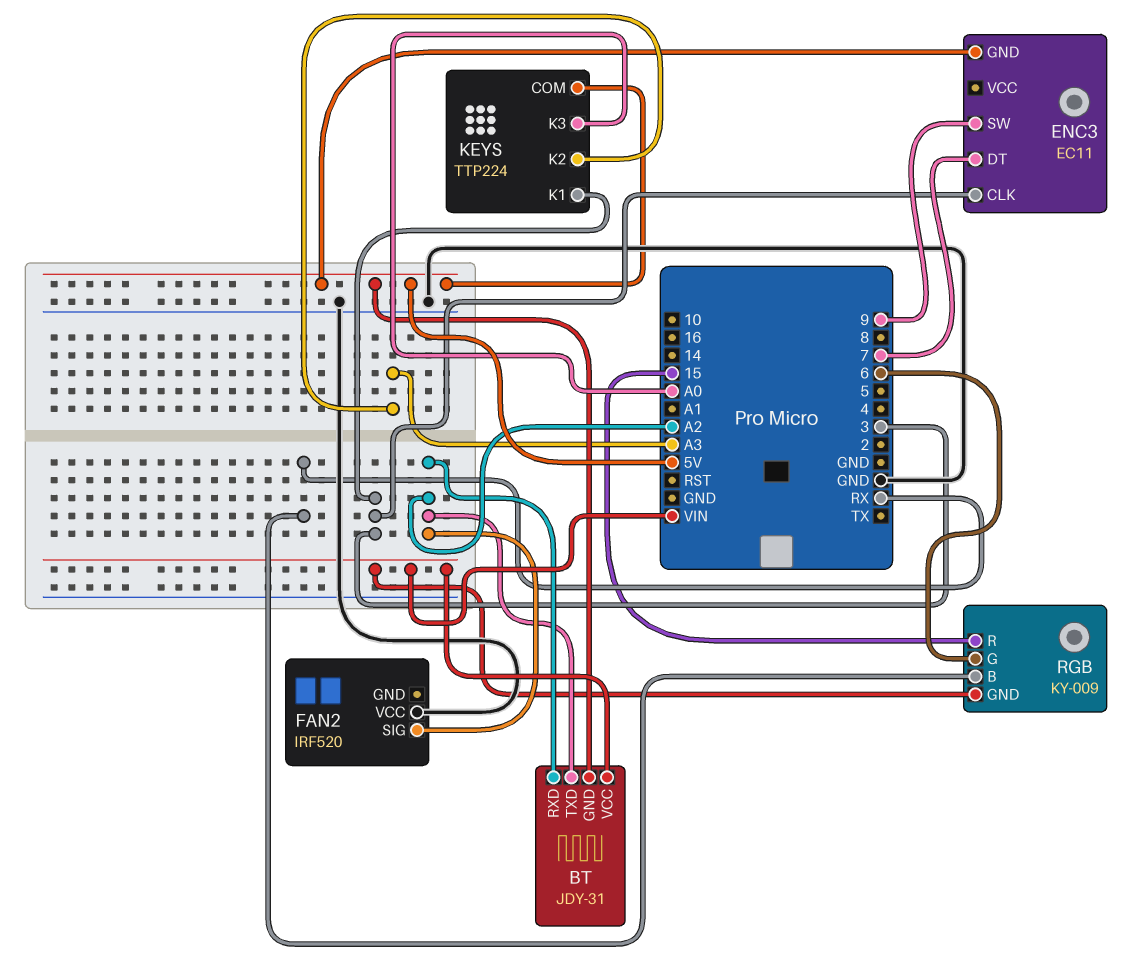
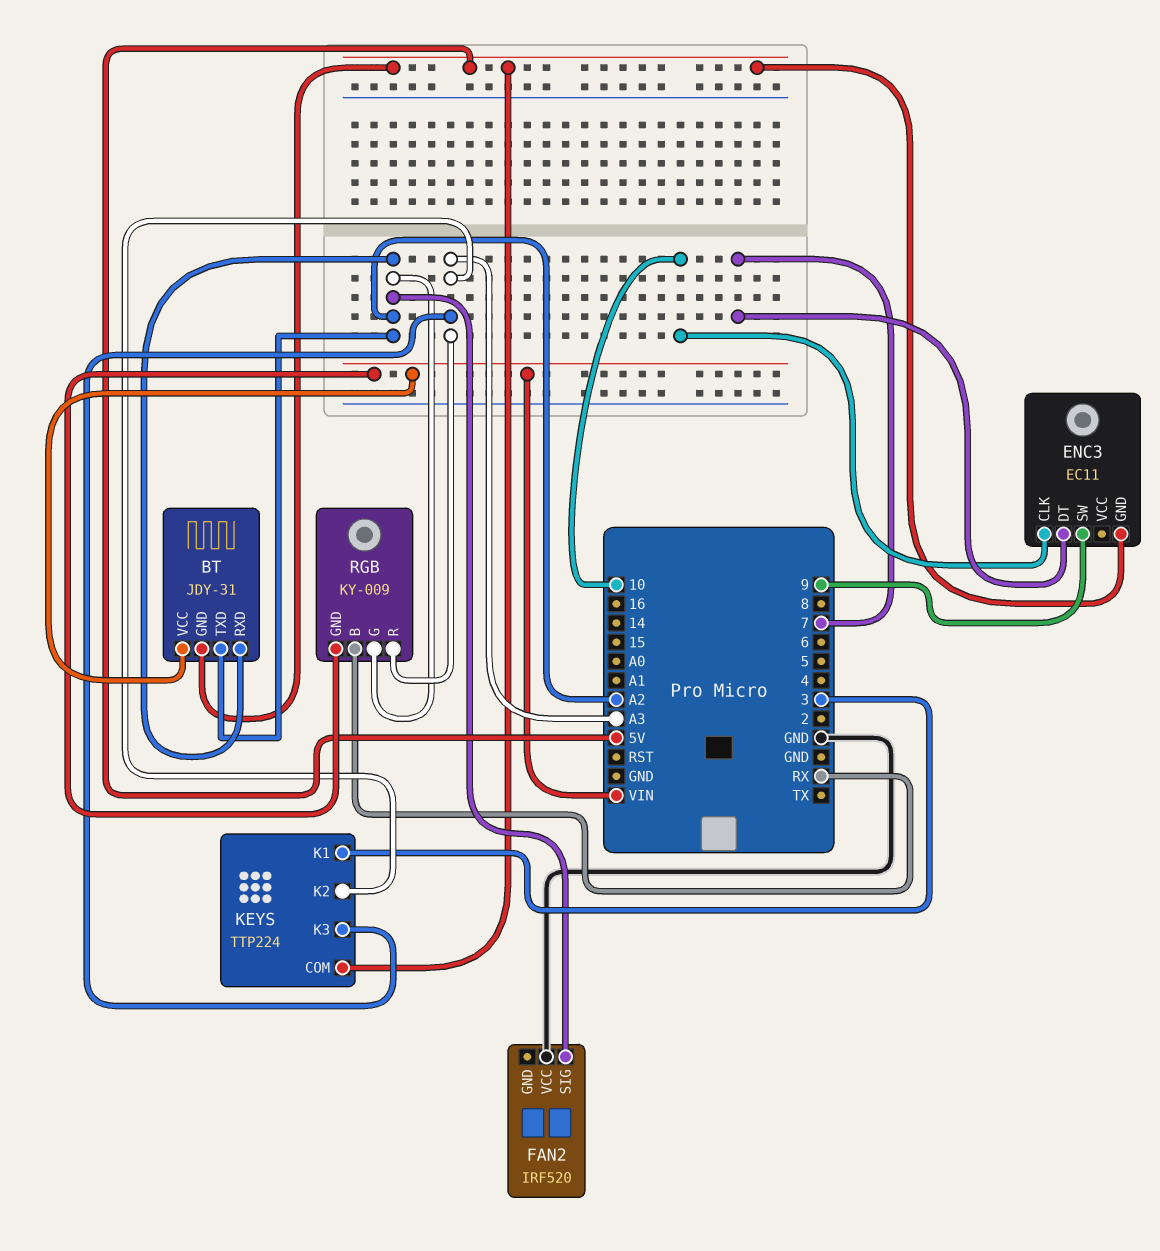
ENC3 pin CLK: 3 -> 10
KEYS pin K3: A0 -> A3
RGB pin G: 6 -> A2
RGB pin R: 15 -> A3

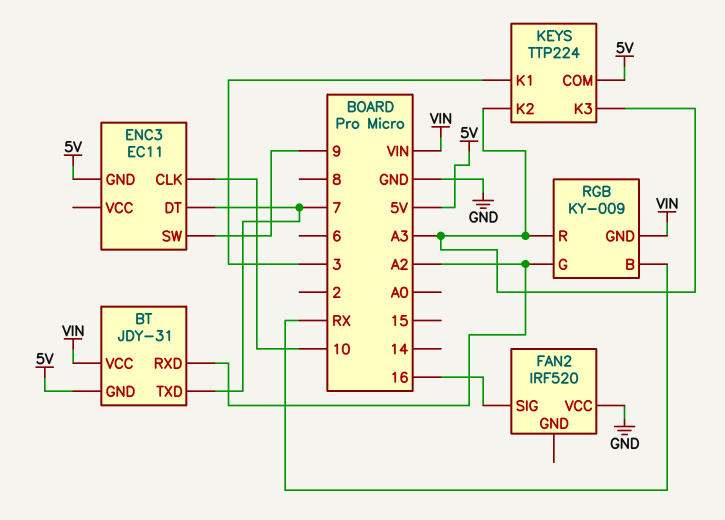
BT pin TXD: A2 -> 7
FAN2 pin SIG: A2 -> 16

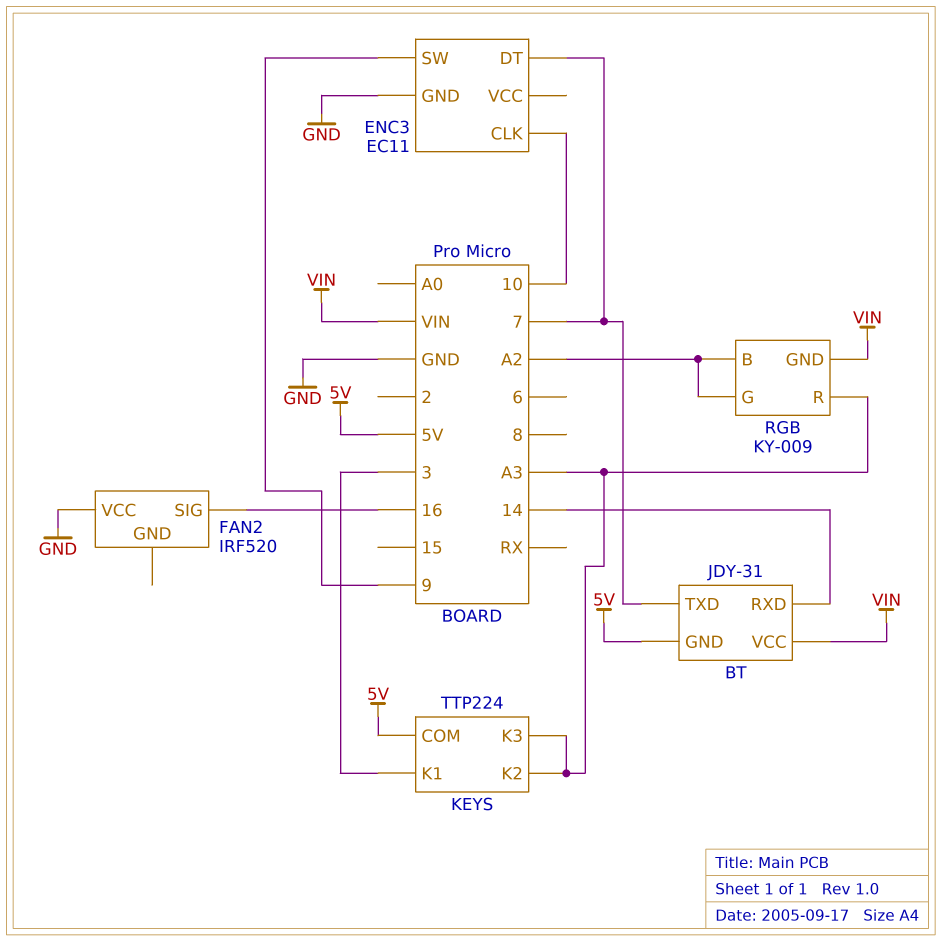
BT pin RXD: A2 -> 14
ENC3 pin GND: 5V -> GND
RGB pin B: RX -> A2

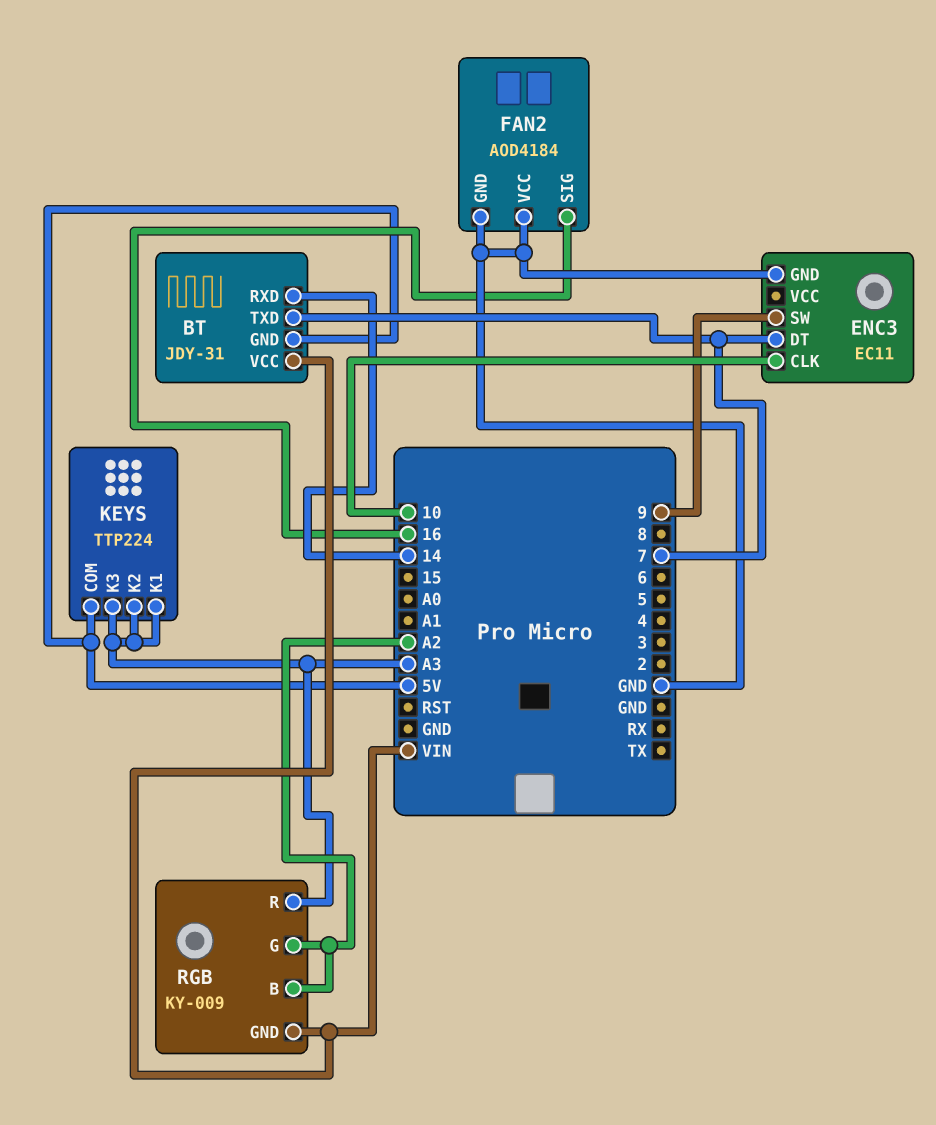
FAN2: IRF520 -> AOD4184
FAN2 pin GND: none -> GND
KEYS pin K1: 3 -> A3

